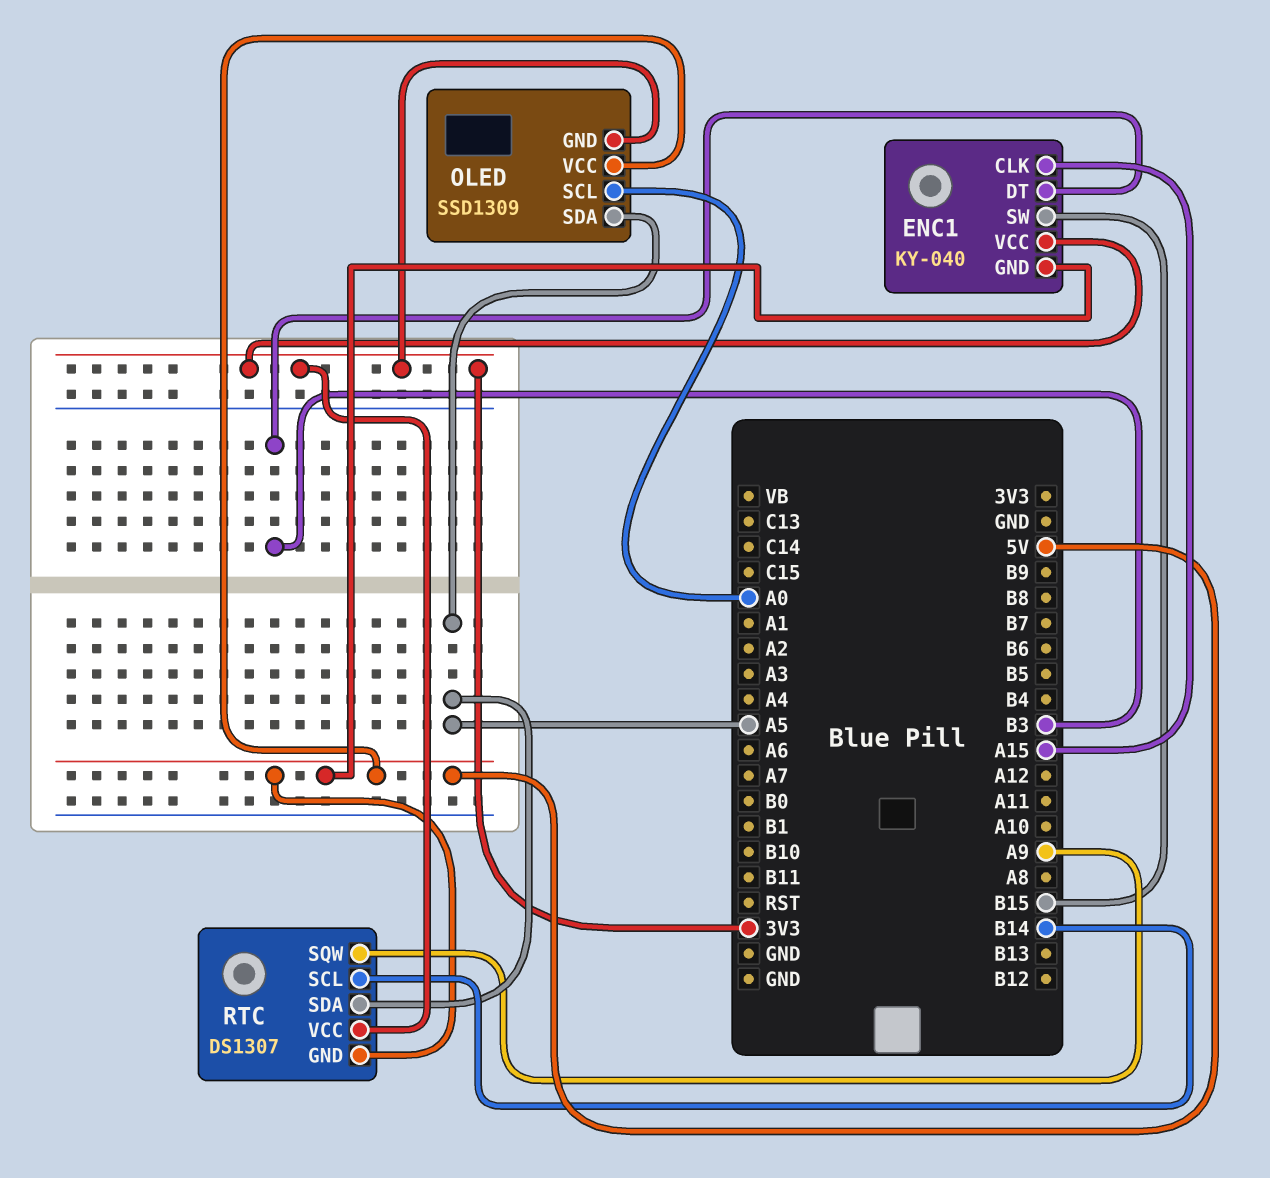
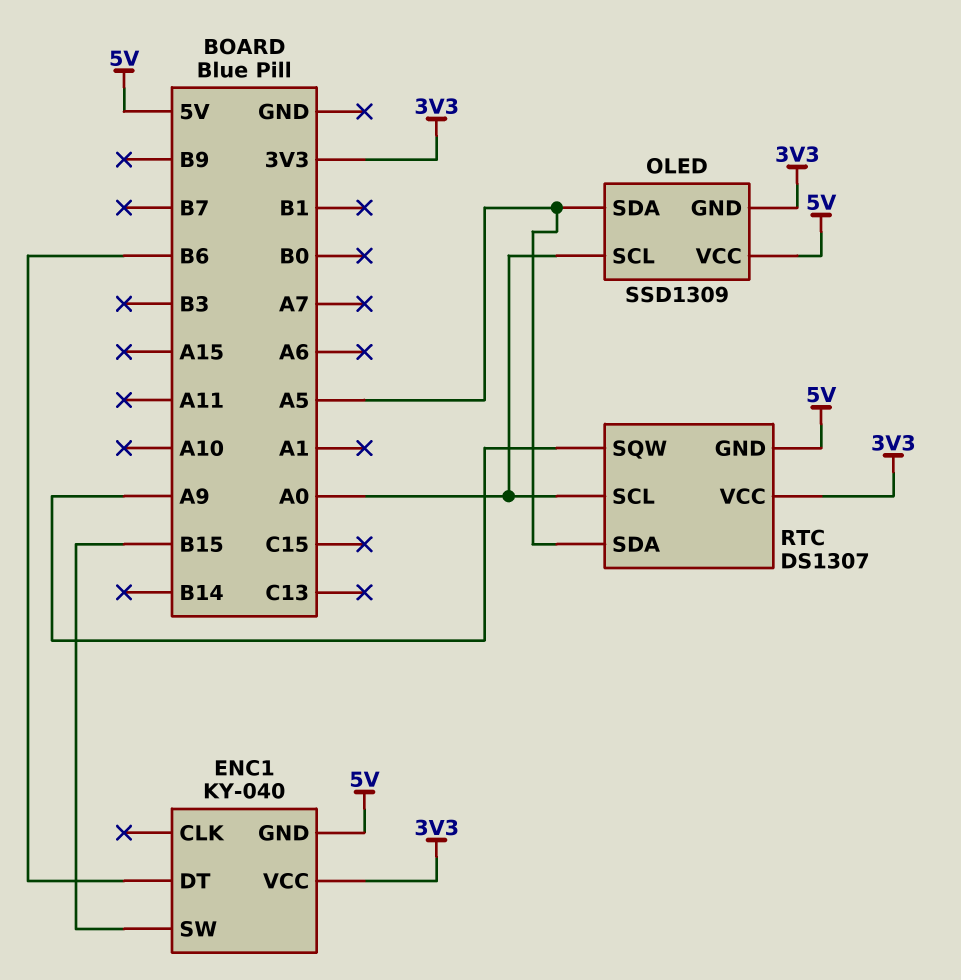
ENC1 pin CLK: A15 -> none
ENC1 pin DT: B3 -> B6
RTC pin SCL: B14 -> A0

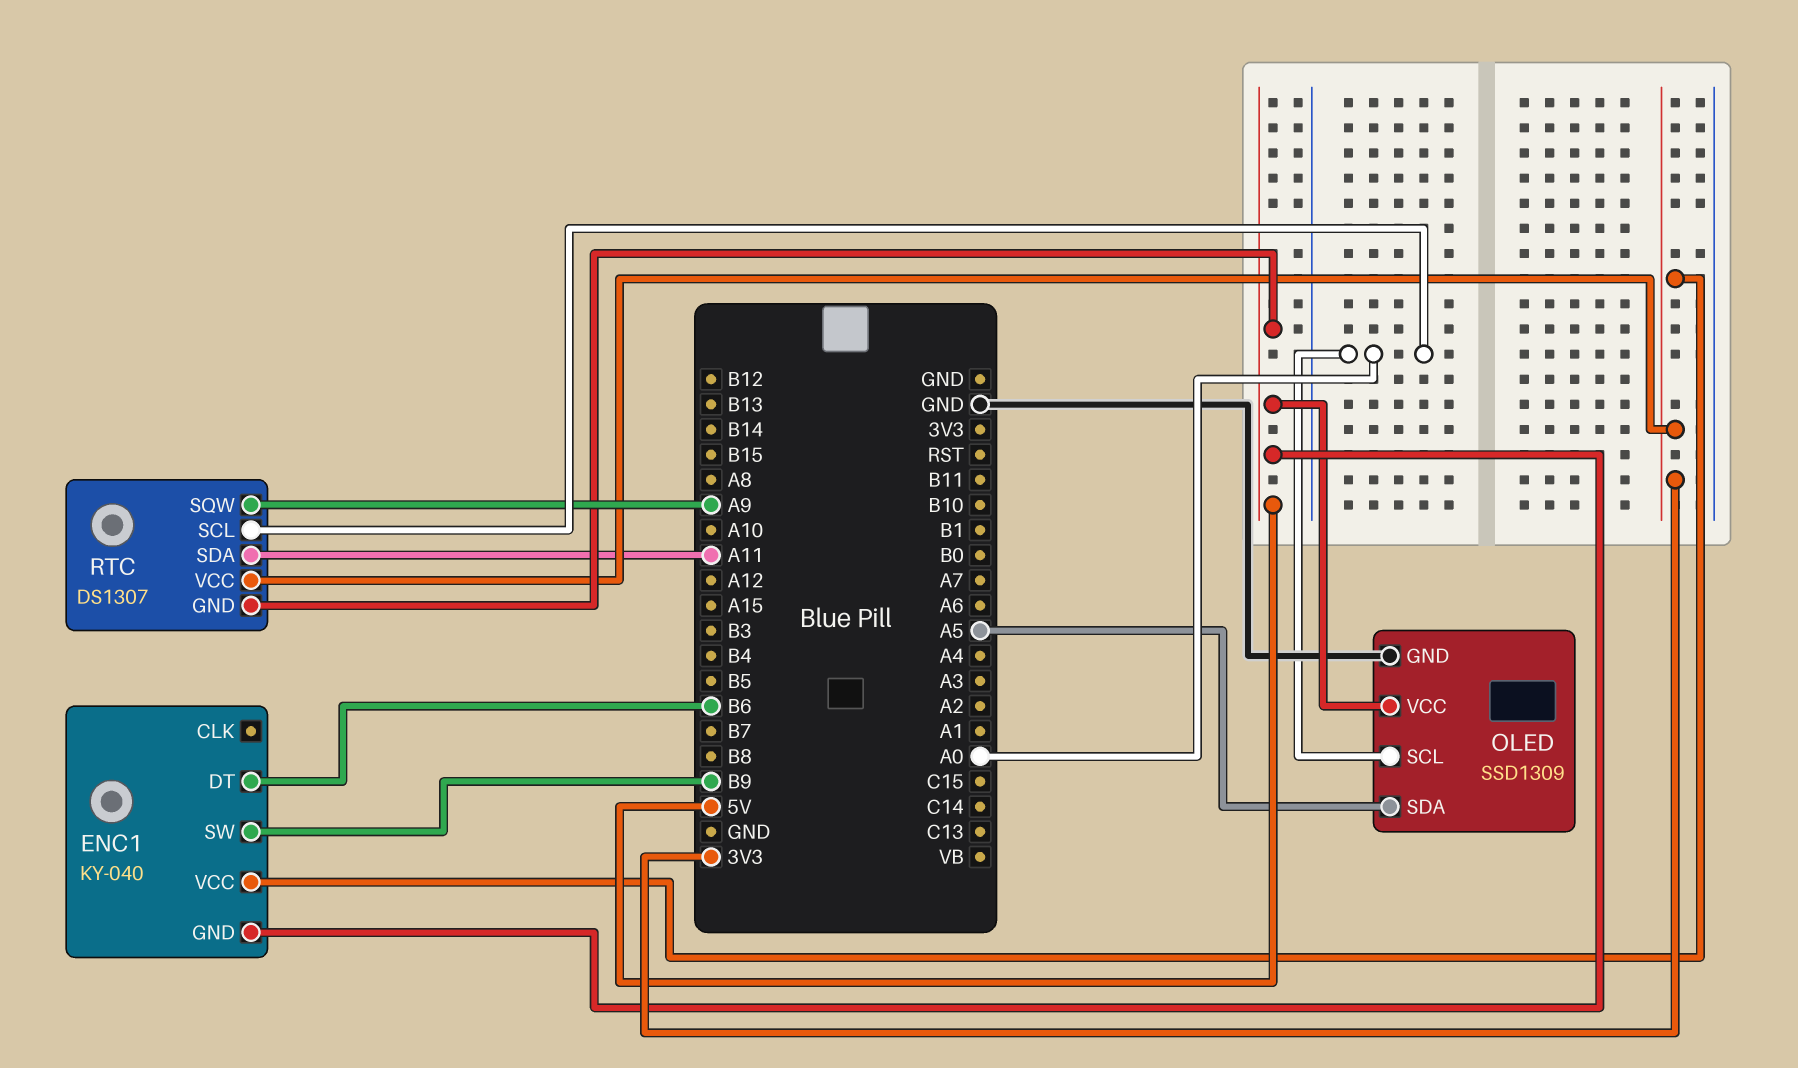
ENC1 pin SW: B15 -> B9
OLED pin GND: 3V3 -> GND
RTC pin SDA: A5 -> A11

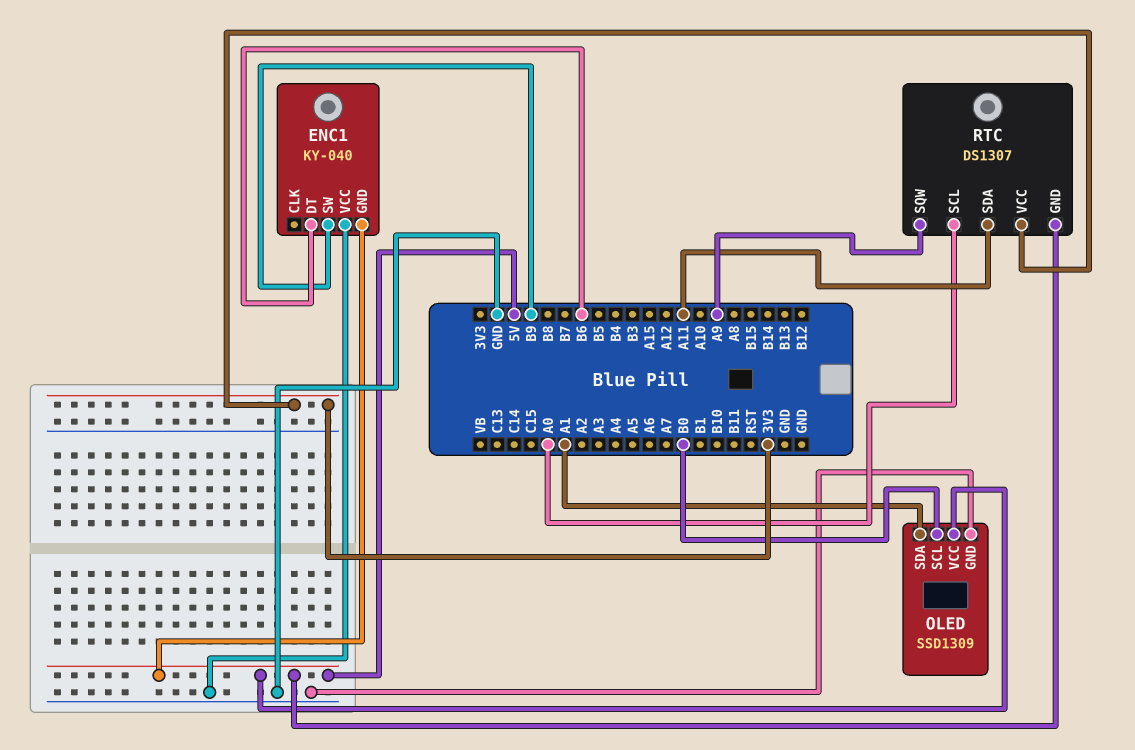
ENC1 pin VCC: 3V3 -> GND
OLED pin SCL: A0 -> B0
OLED pin SDA: A5 -> A1

